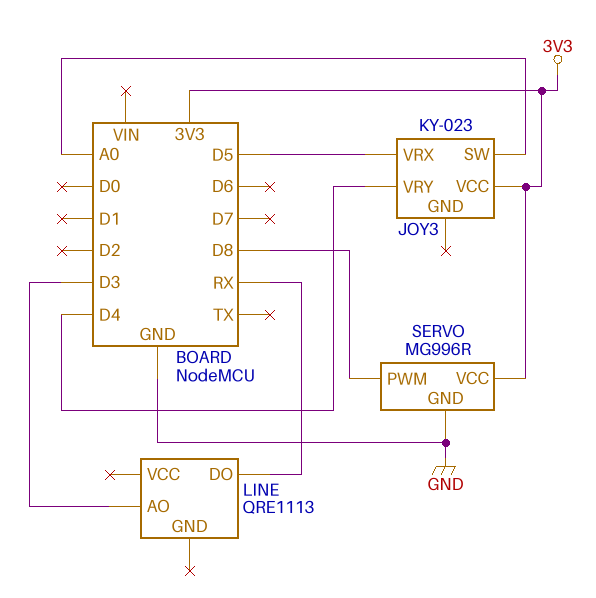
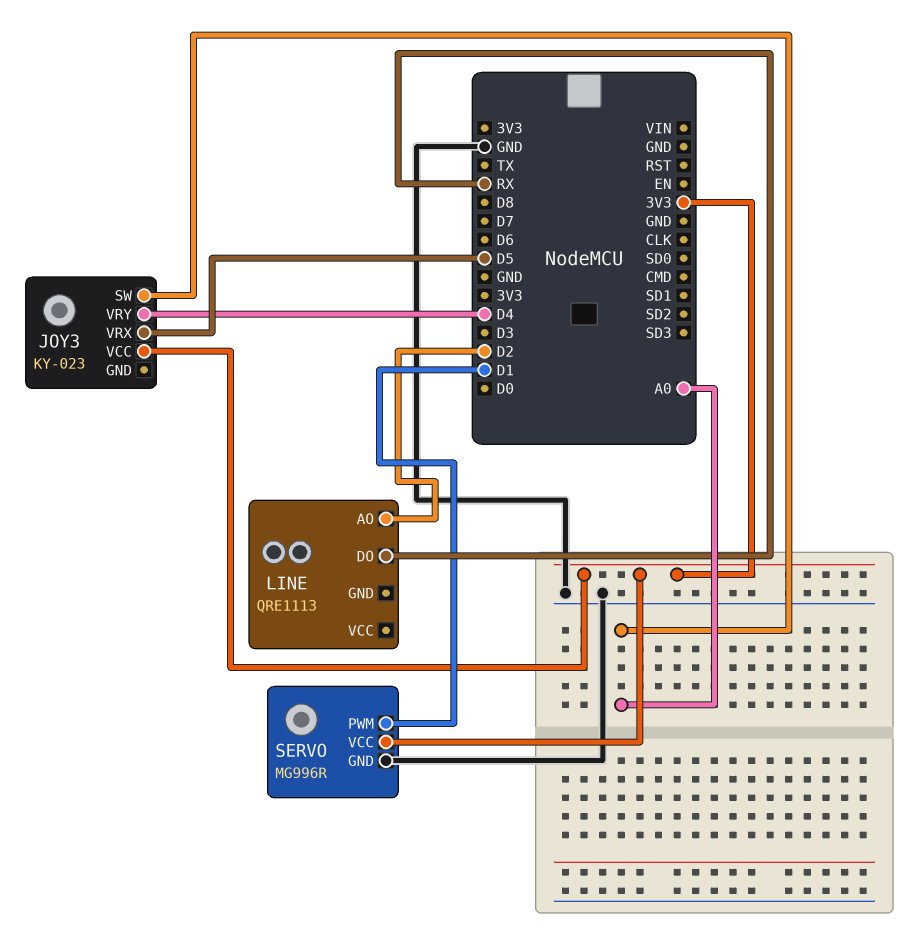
LINE pin AO: D3 -> D2
SERVO pin PWM: D8 -> D1

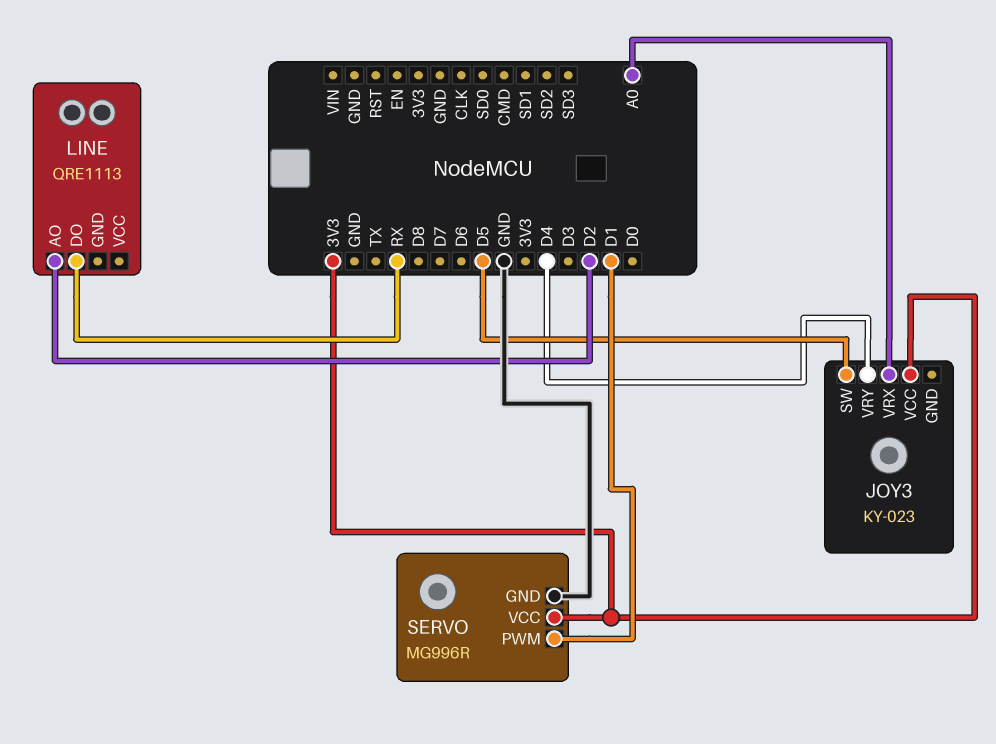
JOY3 pin SW: A0 -> D5
JOY3 pin VRX: D5 -> A0

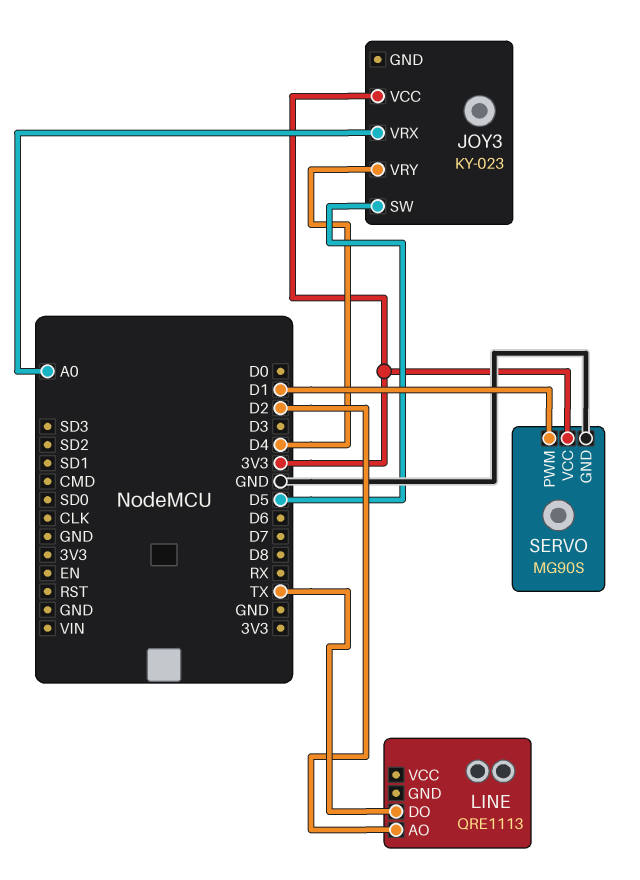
LINE pin DO: RX -> TX
SERVO: MG996R -> MG90S

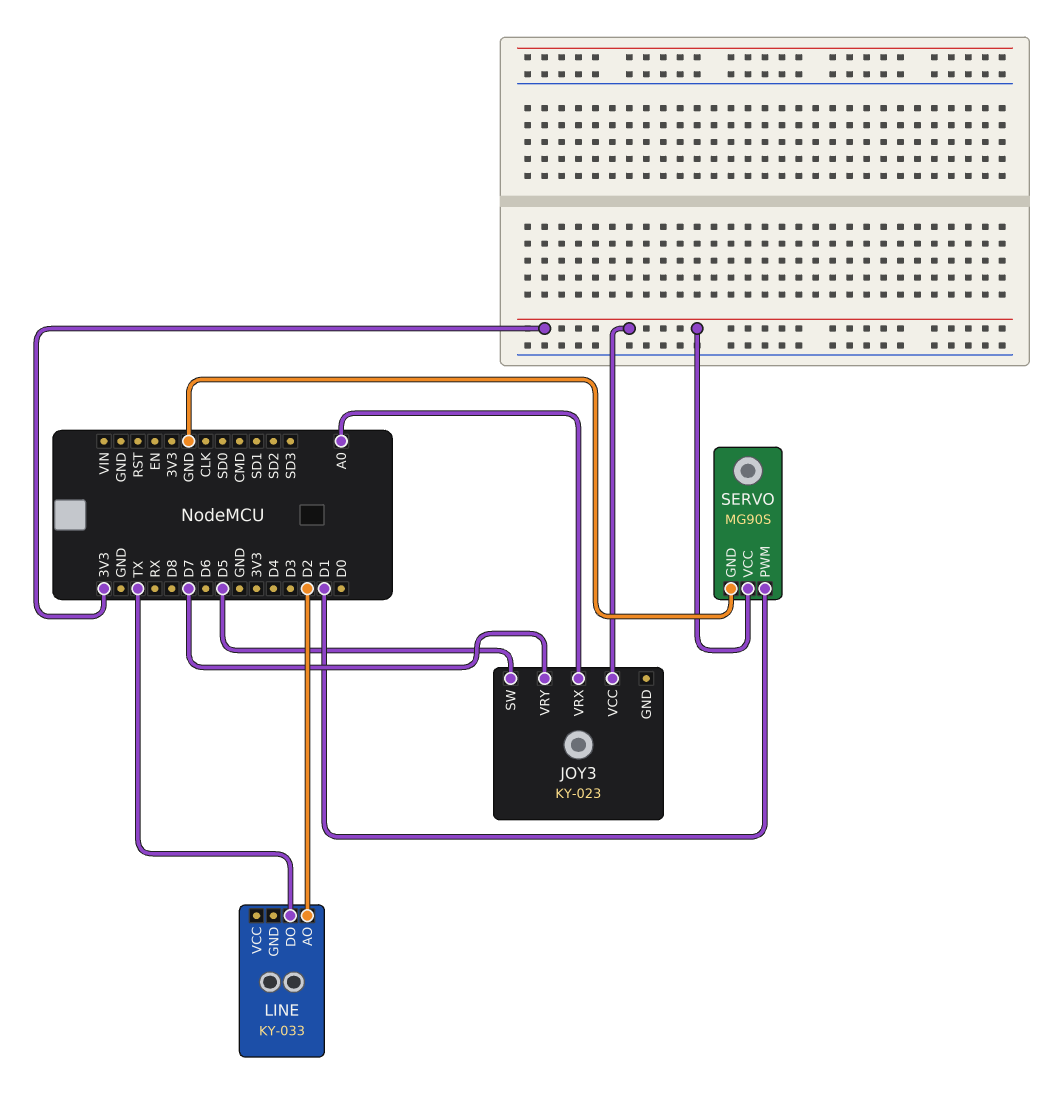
JOY3 pin VRY: D4 -> D7
LINE: QRE1113 -> KY-033

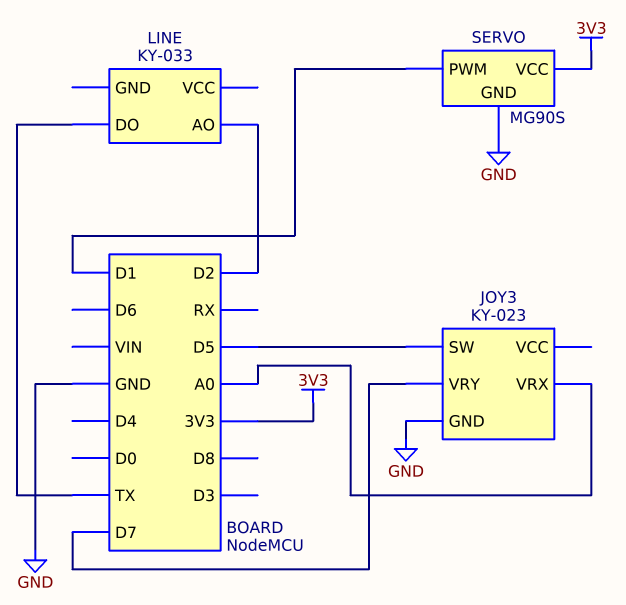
JOY3 pin GND: none -> GND
JOY3 pin VCC: 3V3 -> none

